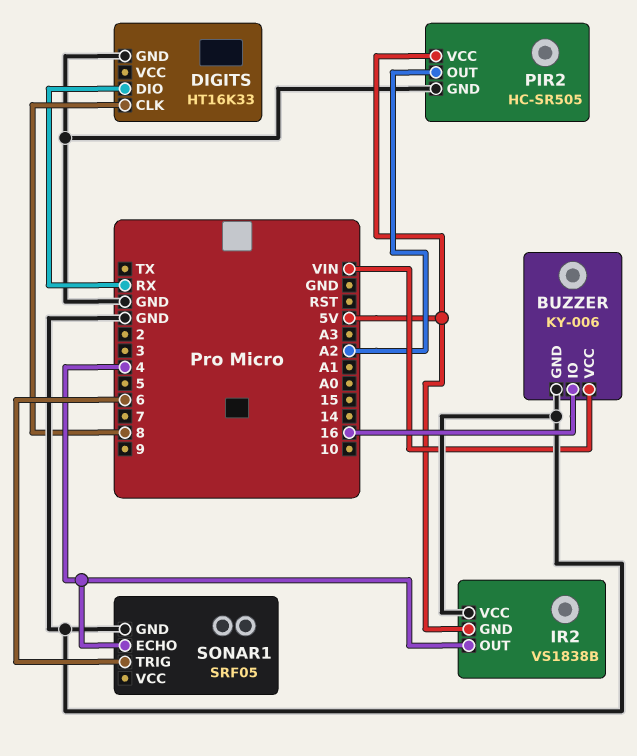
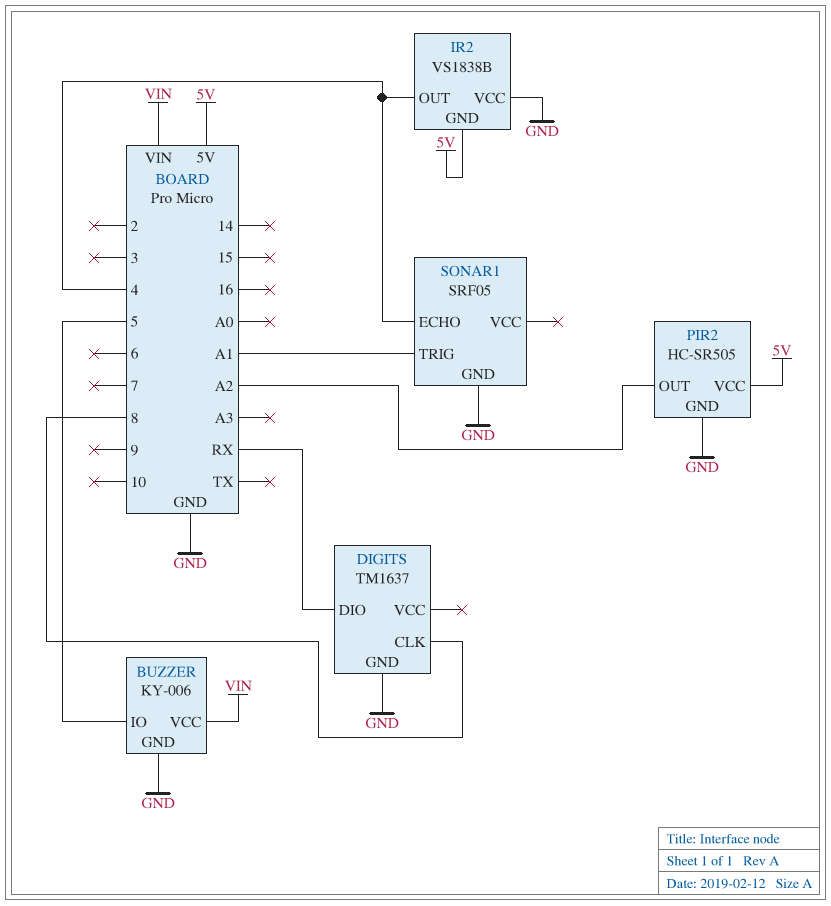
BUZZER pin IO: 16 -> 5
DIGITS: HT16K33 -> TM1637
SONAR1 pin TRIG: 6 -> A1

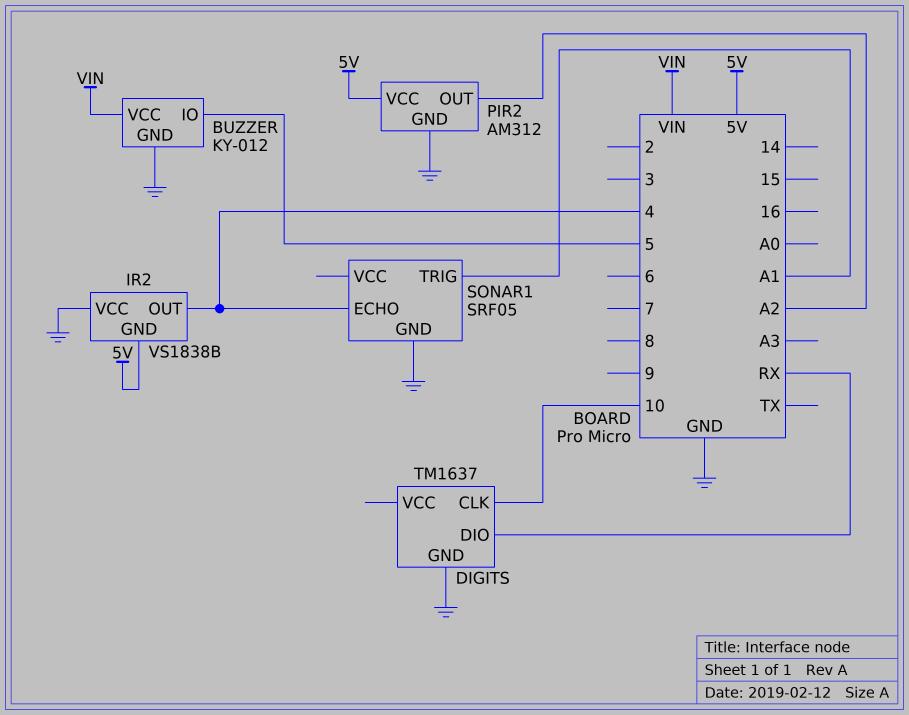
BUZZER: KY-006 -> KY-012
DIGITS pin CLK: 8 -> 10
PIR2: HC-SR505 -> AM312

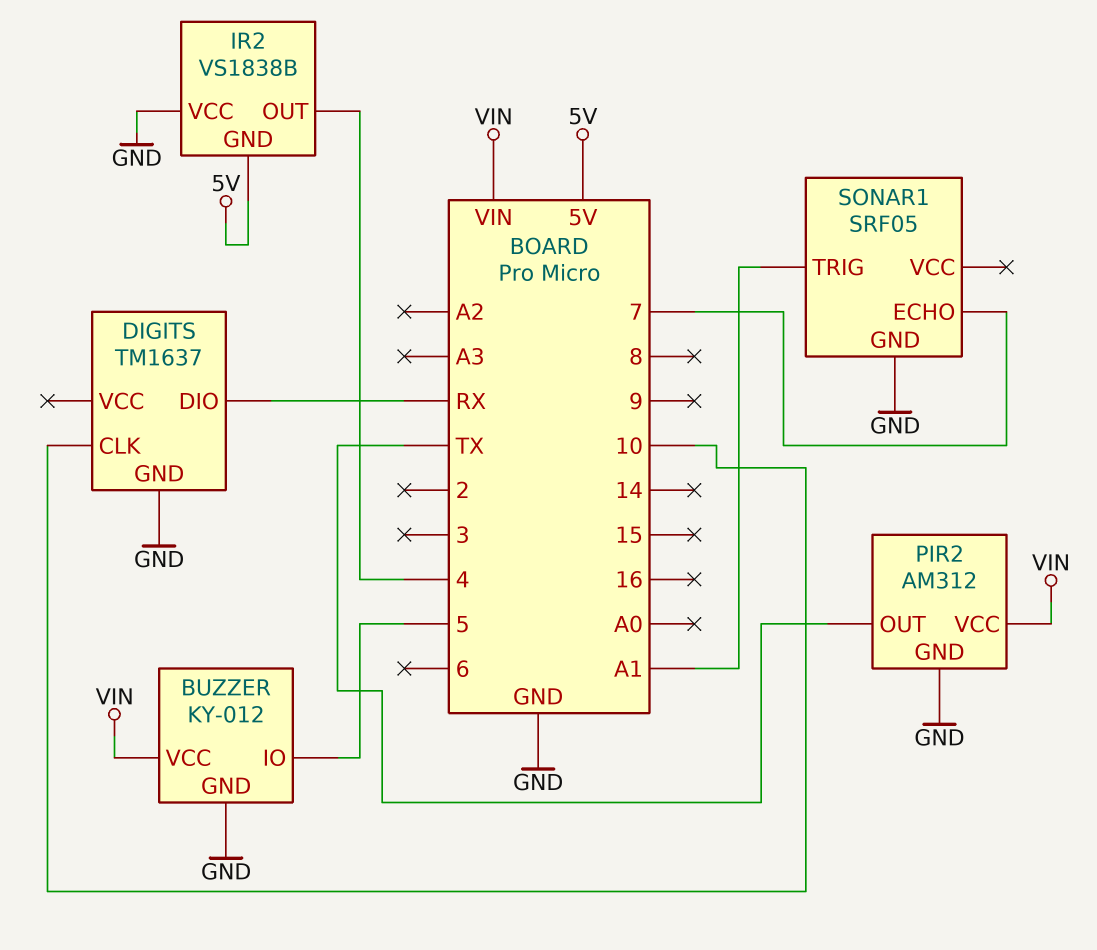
PIR2 pin OUT: A2 -> TX
PIR2 pin VCC: 5V -> VIN
SONAR1 pin ECHO: 4 -> 7

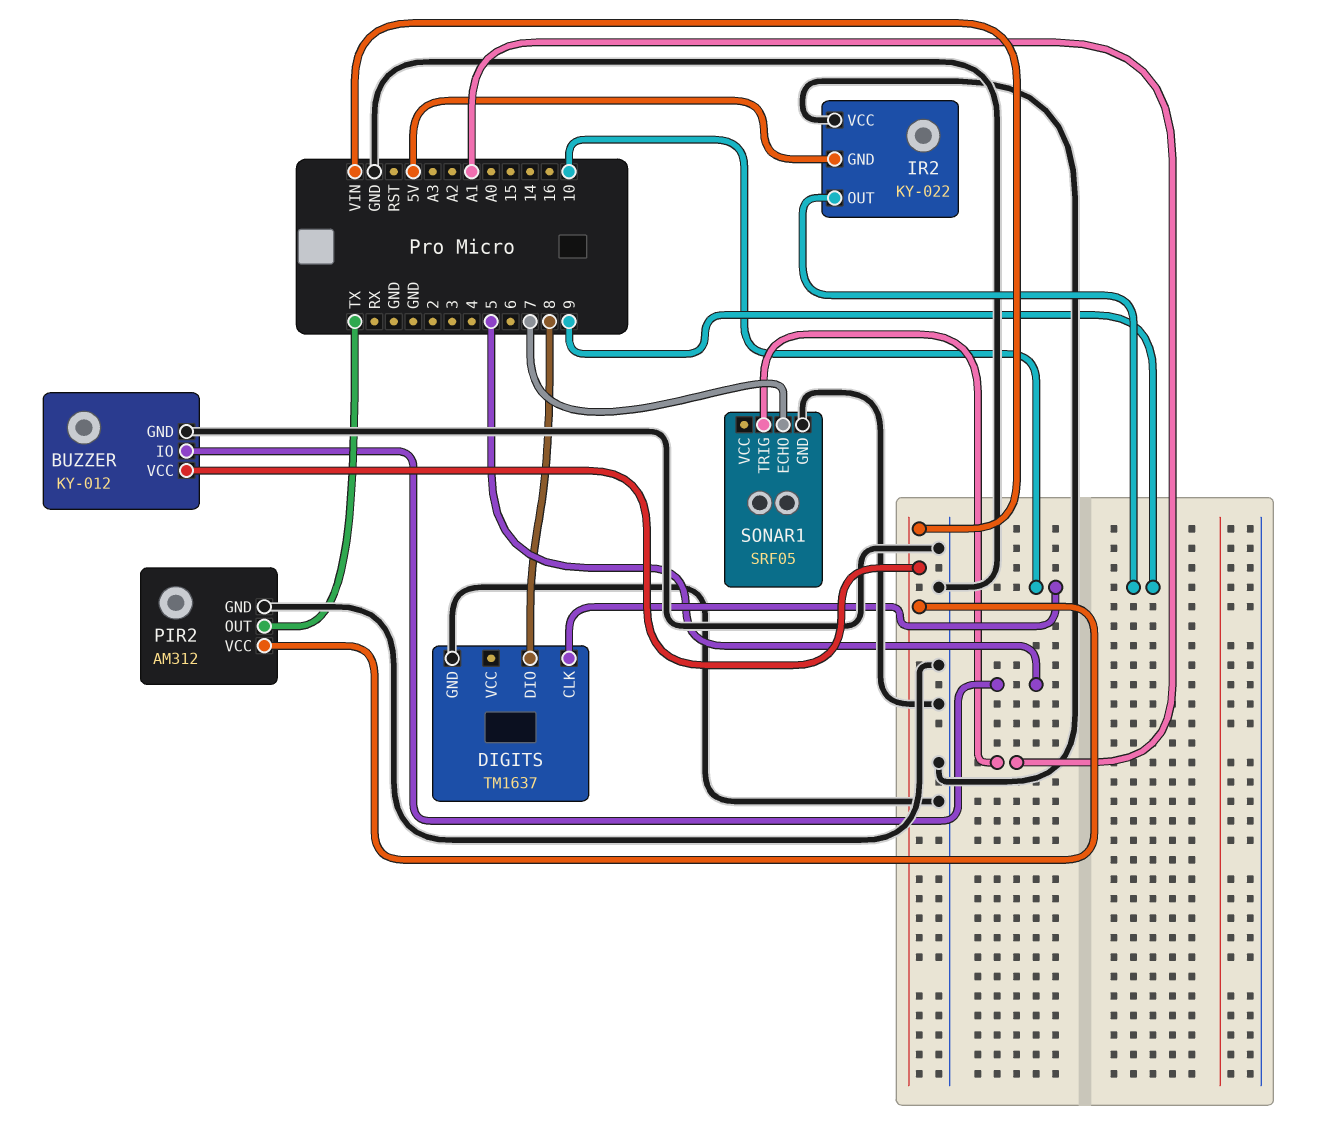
DIGITS pin DIO: RX -> 8
IR2: VS1838B -> KY-022
IR2 pin OUT: 4 -> 9

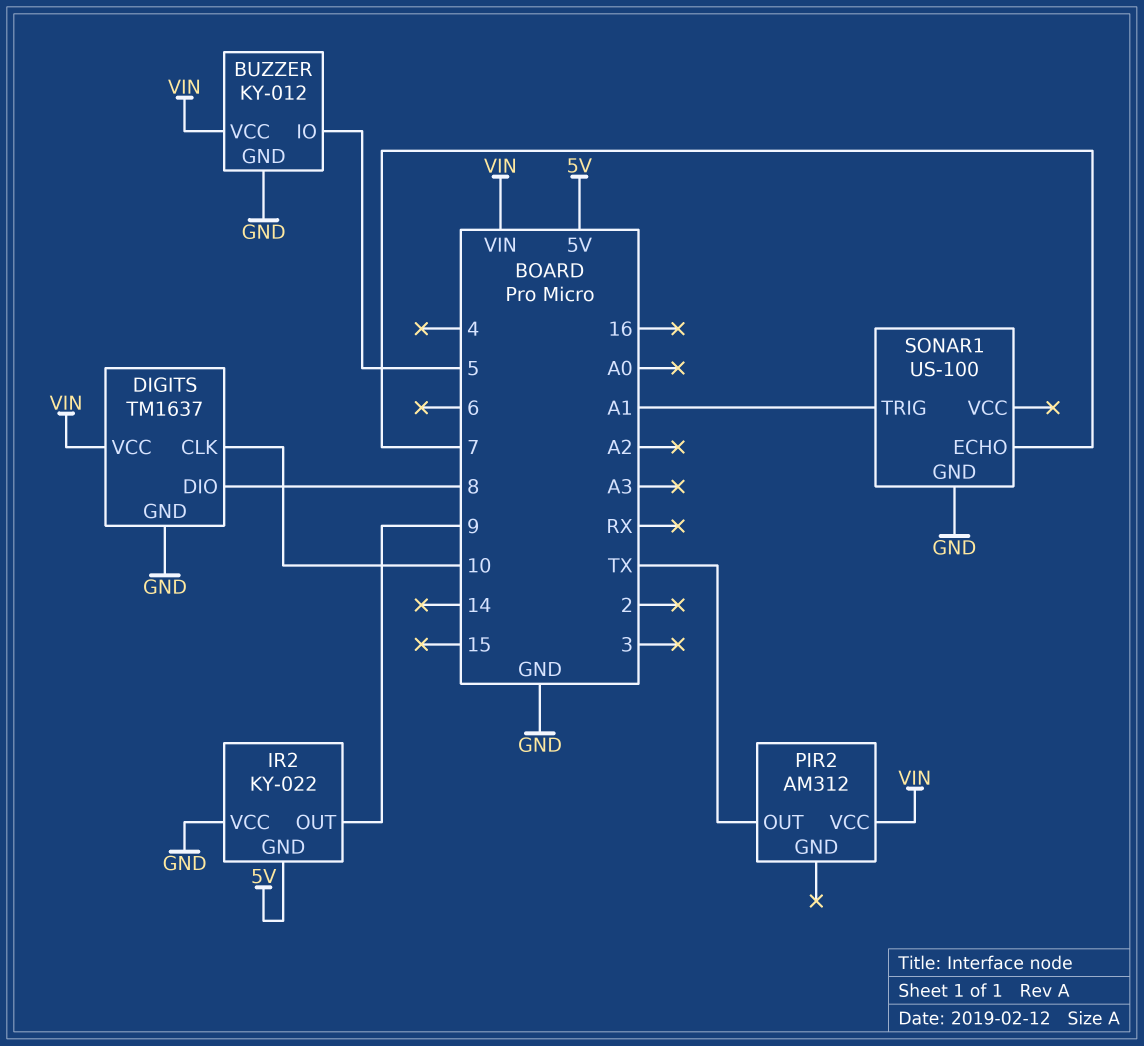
DIGITS pin VCC: none -> VIN
PIR2 pin GND: GND -> none
SONAR1: SRF05 -> US-100

